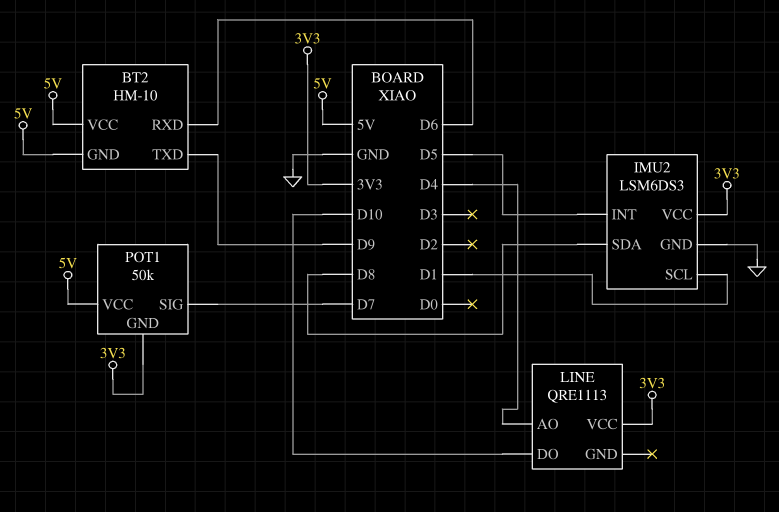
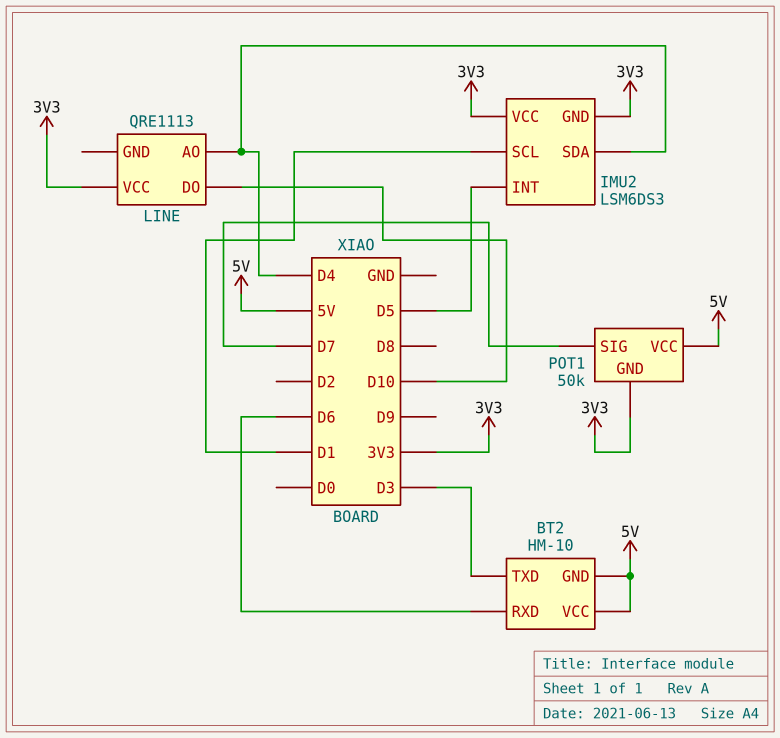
BT2 pin TXD: D9 -> D3
IMU2 pin GND: GND -> 3V3
IMU2 pin SDA: D8 -> D4

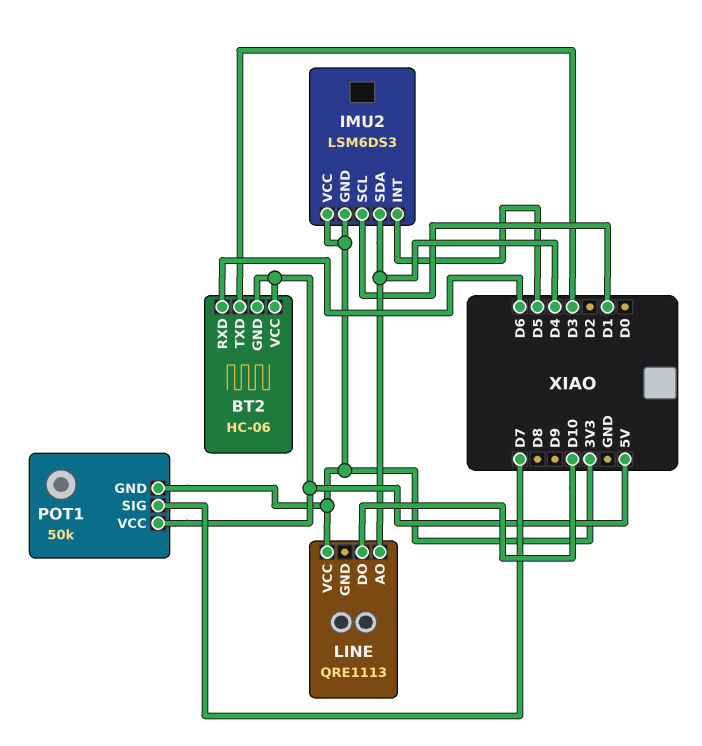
BT2: HM-10 -> HC-06

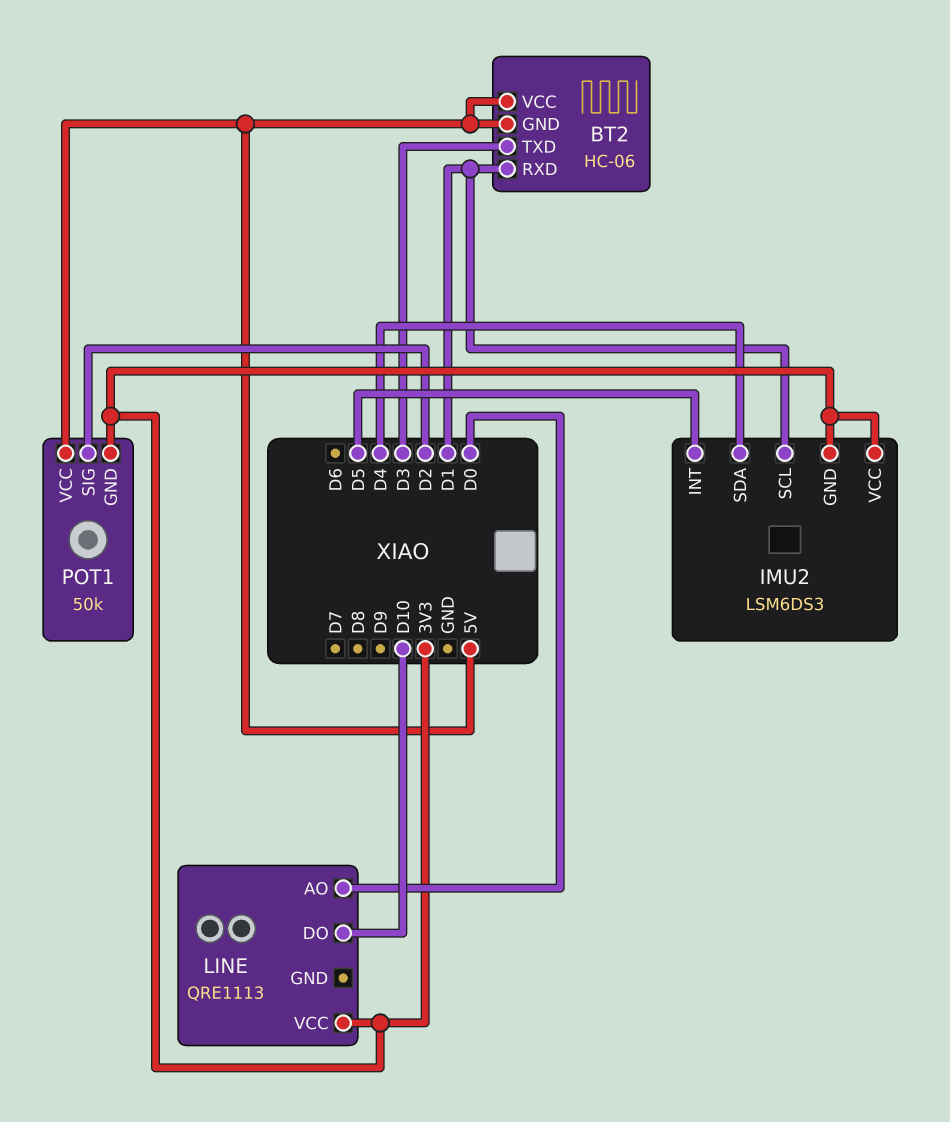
BT2 pin RXD: D6 -> D1
LINE pin AO: D4 -> D0
POT1 pin SIG: D7 -> D2

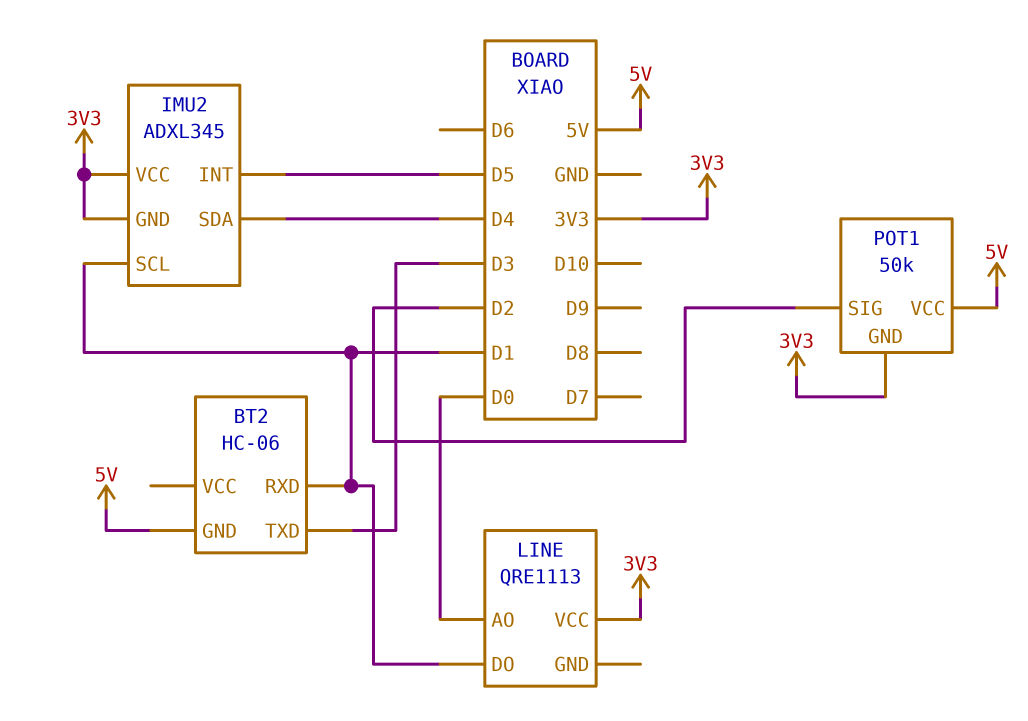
BT2 pin VCC: 5V -> none
IMU2: LSM6DS3 -> ADXL345
LINE pin DO: D10 -> D1

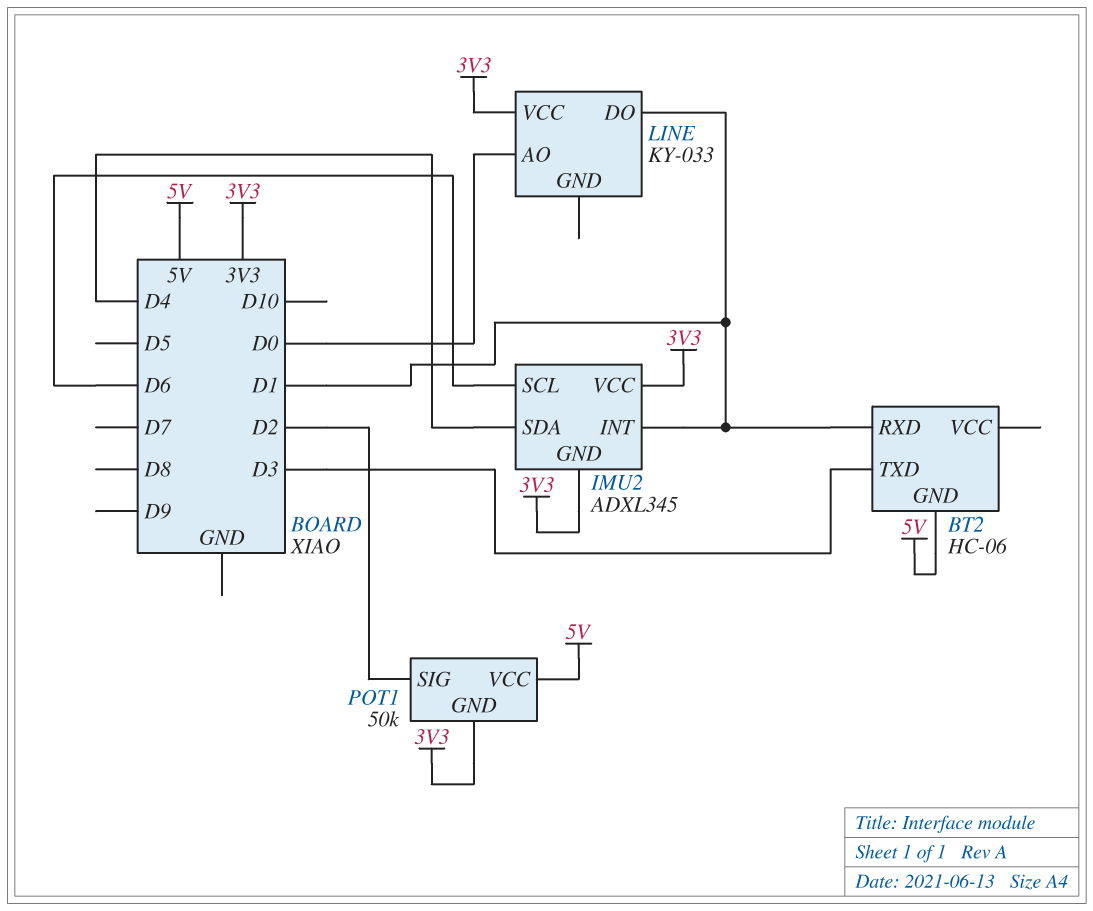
IMU2 pin INT: D5 -> D1
IMU2 pin SCL: D1 -> D6
LINE: QRE1113 -> KY-033

